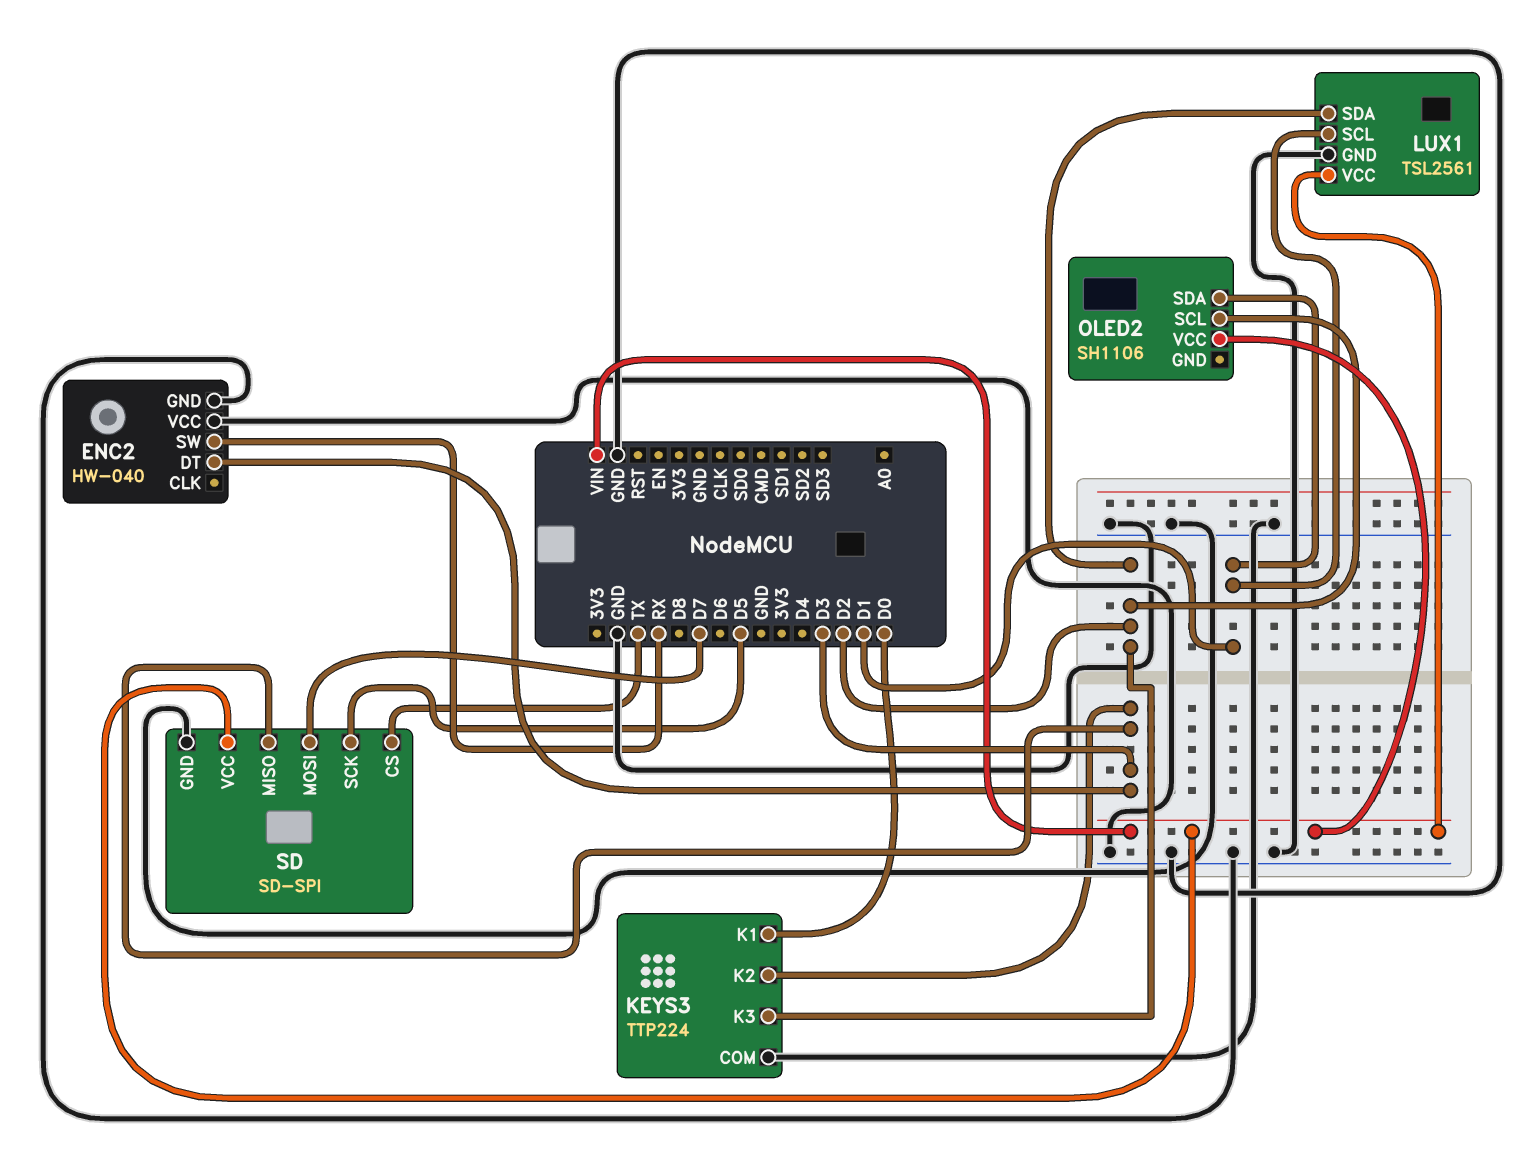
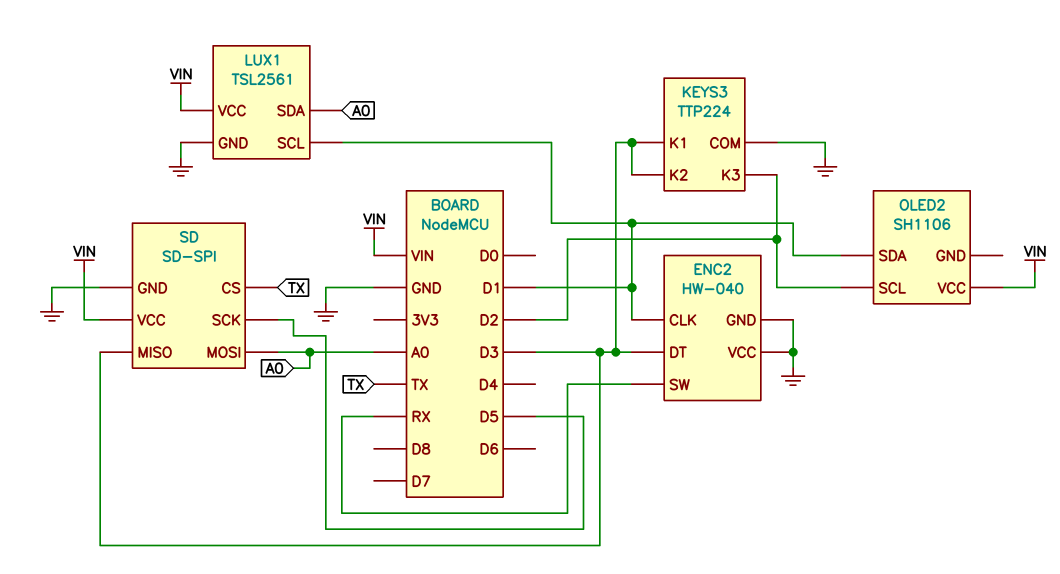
ENC2 pin CLK: none -> D1
KEYS3 pin K1: D0 -> D3
LUX1 pin SDA: D2 -> A0
SD pin MOSI: D7 -> A0

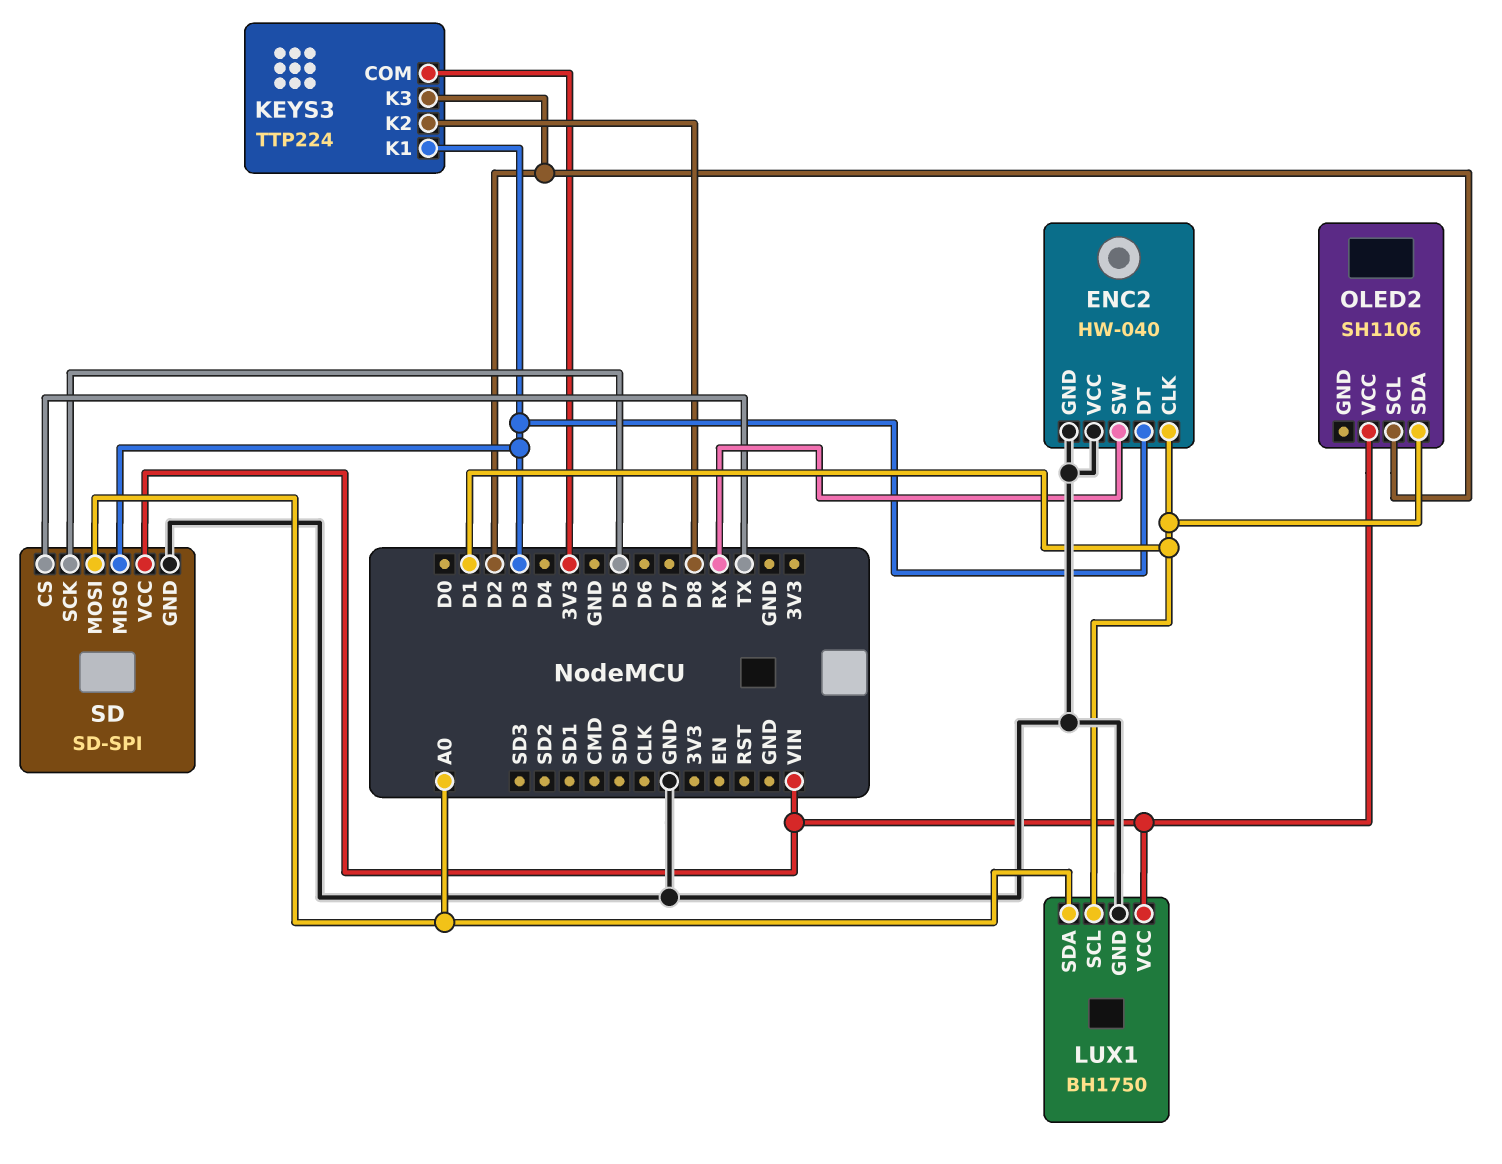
KEYS3 pin COM: GND -> 3V3
KEYS3 pin K2: D3 -> D8
LUX1: TSL2561 -> BH1750

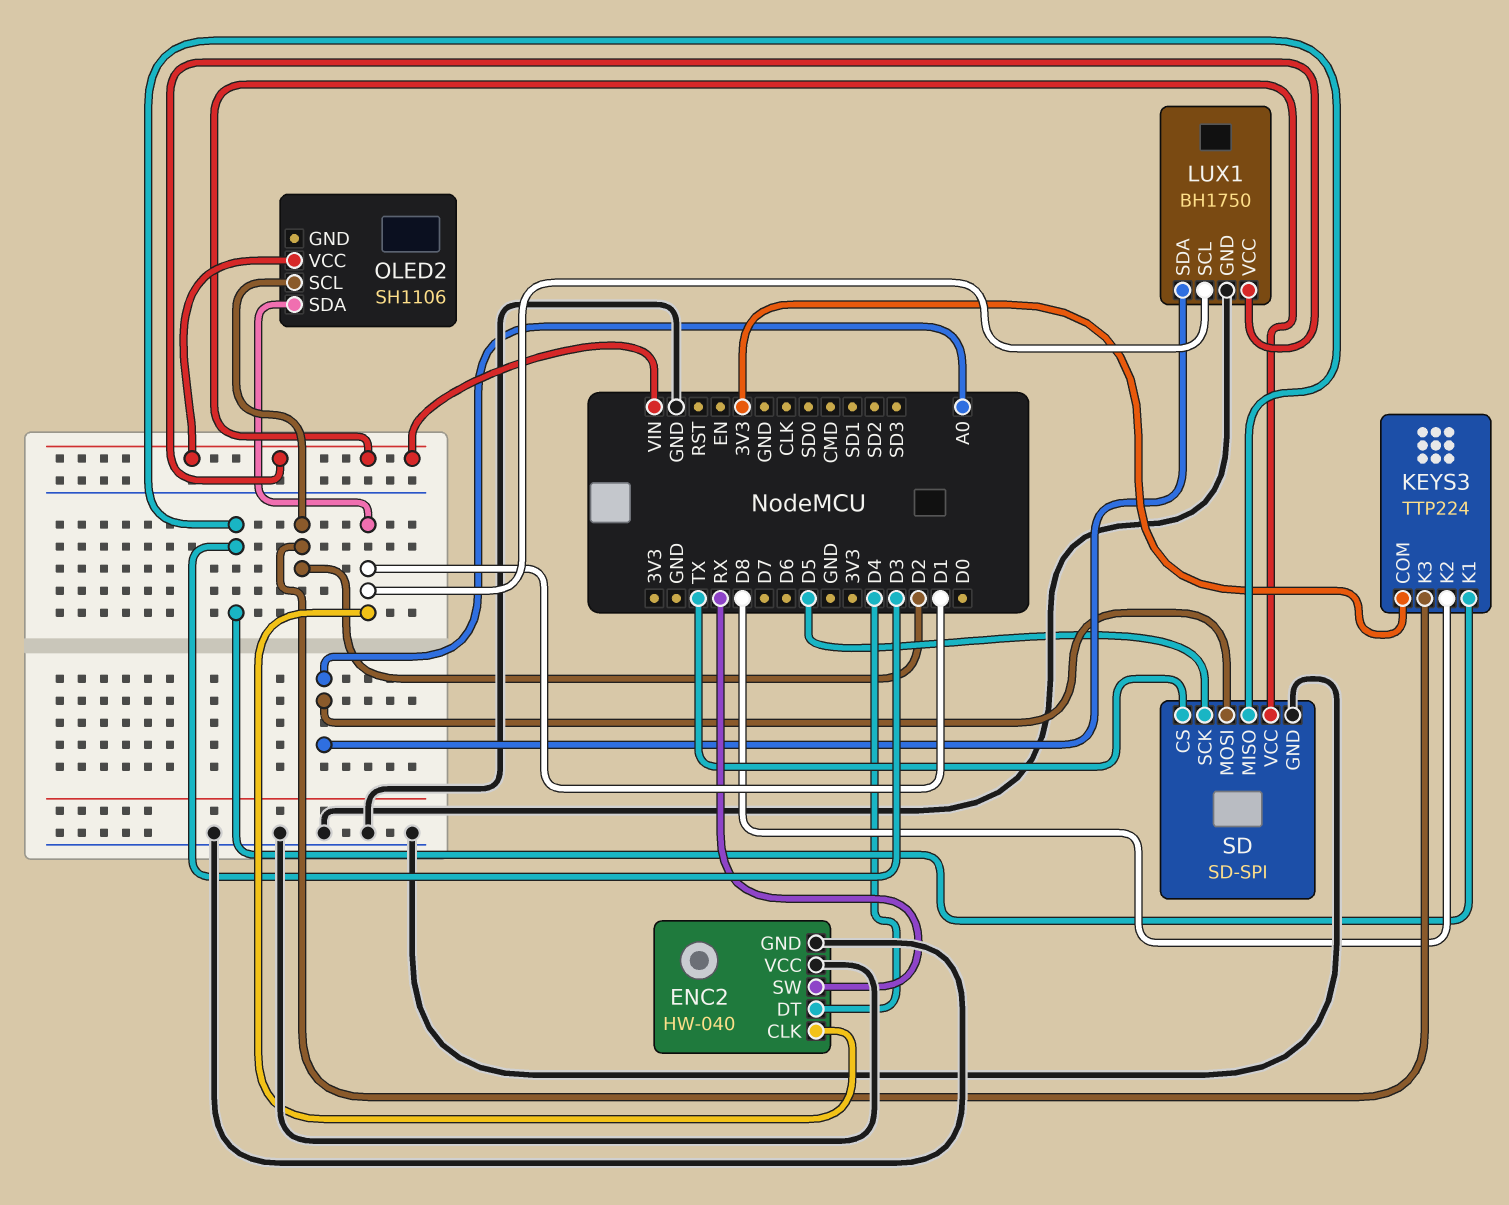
ENC2 pin DT: D3 -> D4

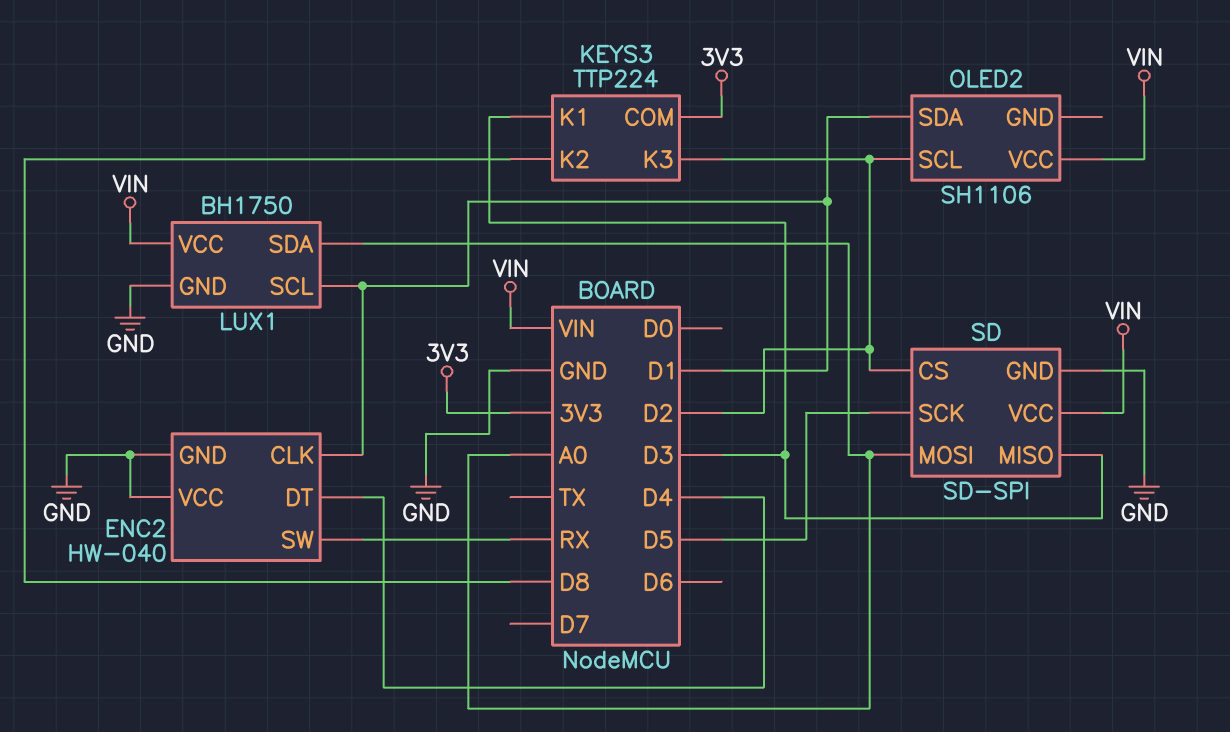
SD pin CS: TX -> D2

